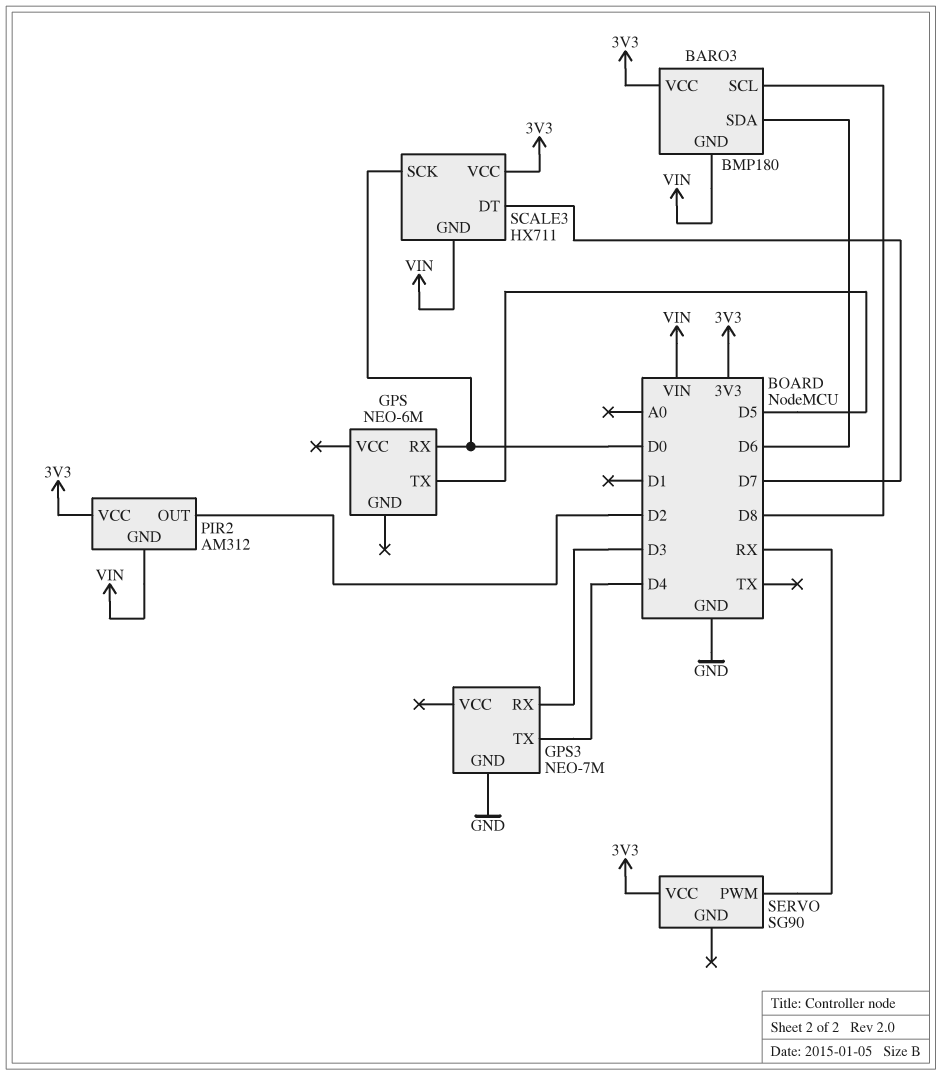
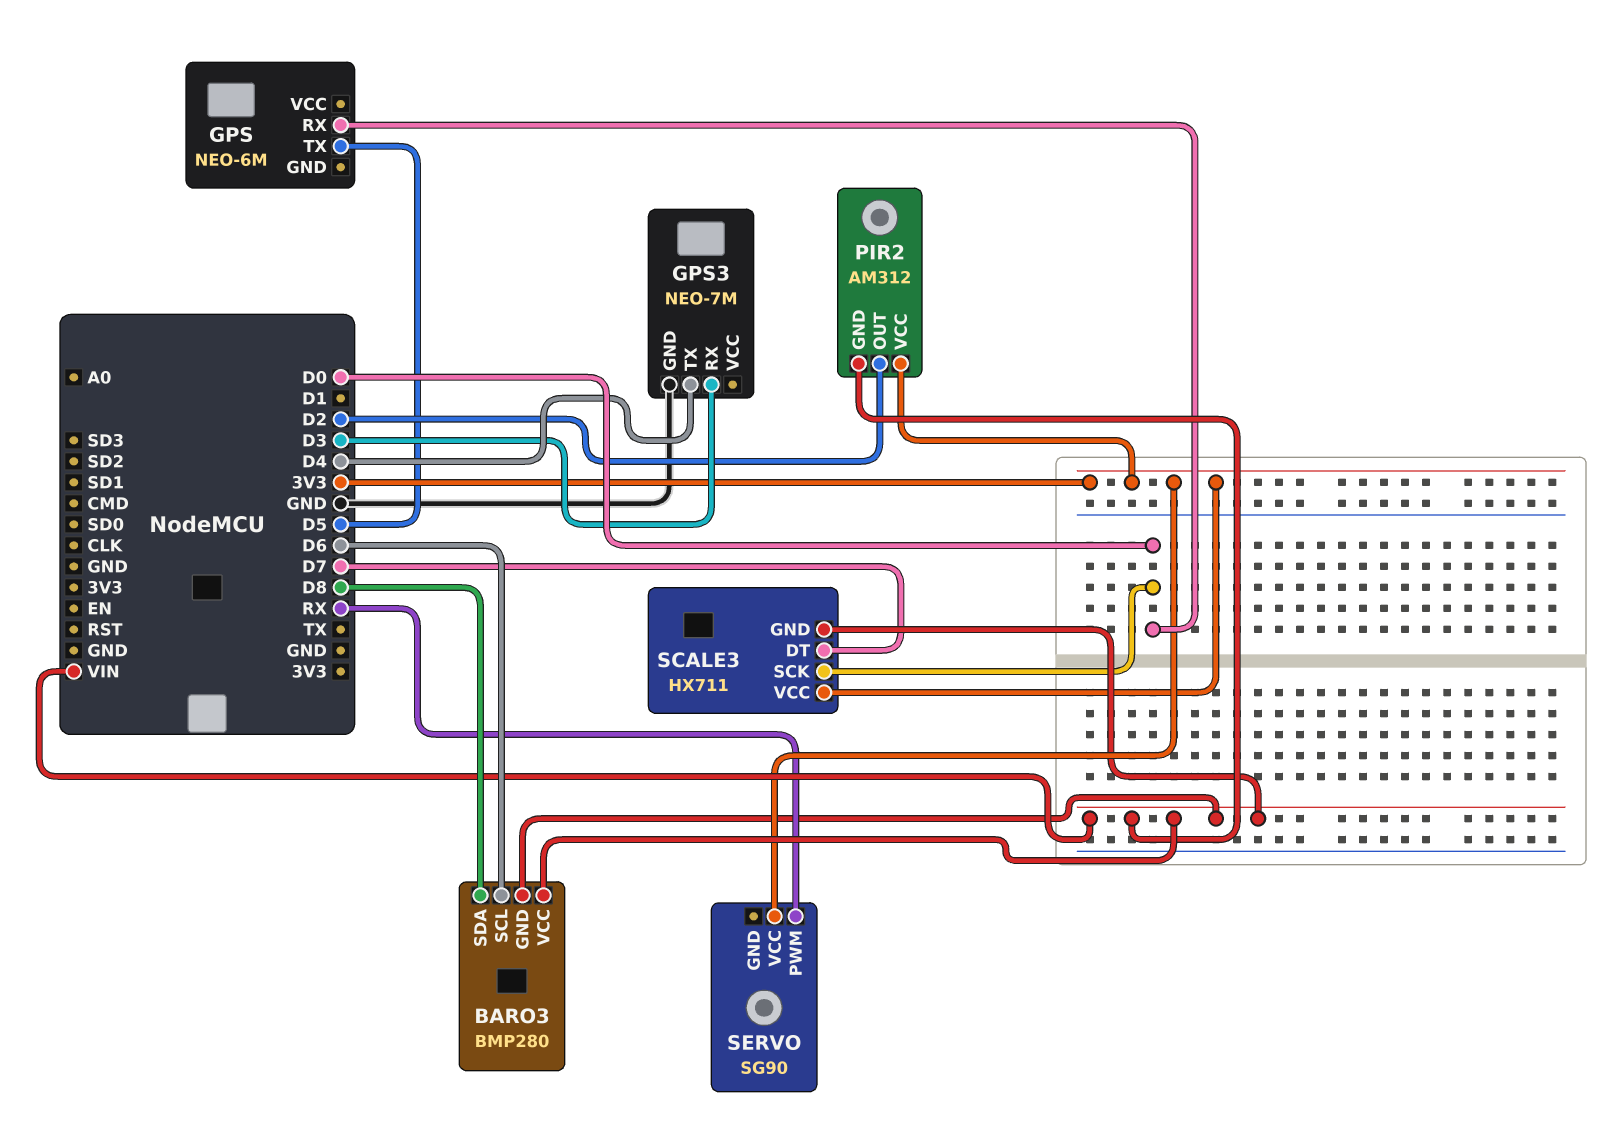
BARO3: BMP180 -> BMP280
BARO3 pin SCL: D8 -> D6
BARO3 pin SDA: D6 -> D8
BARO3 pin VCC: 3V3 -> VIN

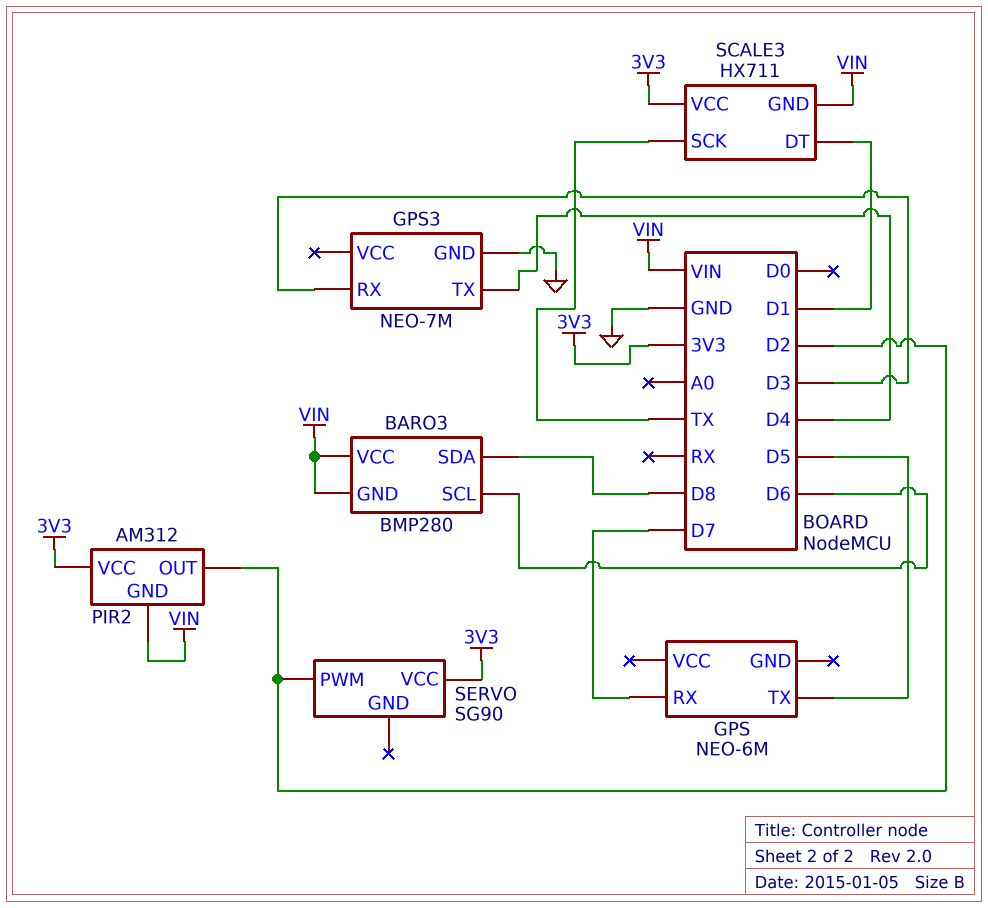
GPS pin RX: D0 -> D7
SCALE3 pin DT: D7 -> D1
SCALE3 pin SCK: D0 -> TX
SERVO pin PWM: RX -> D2

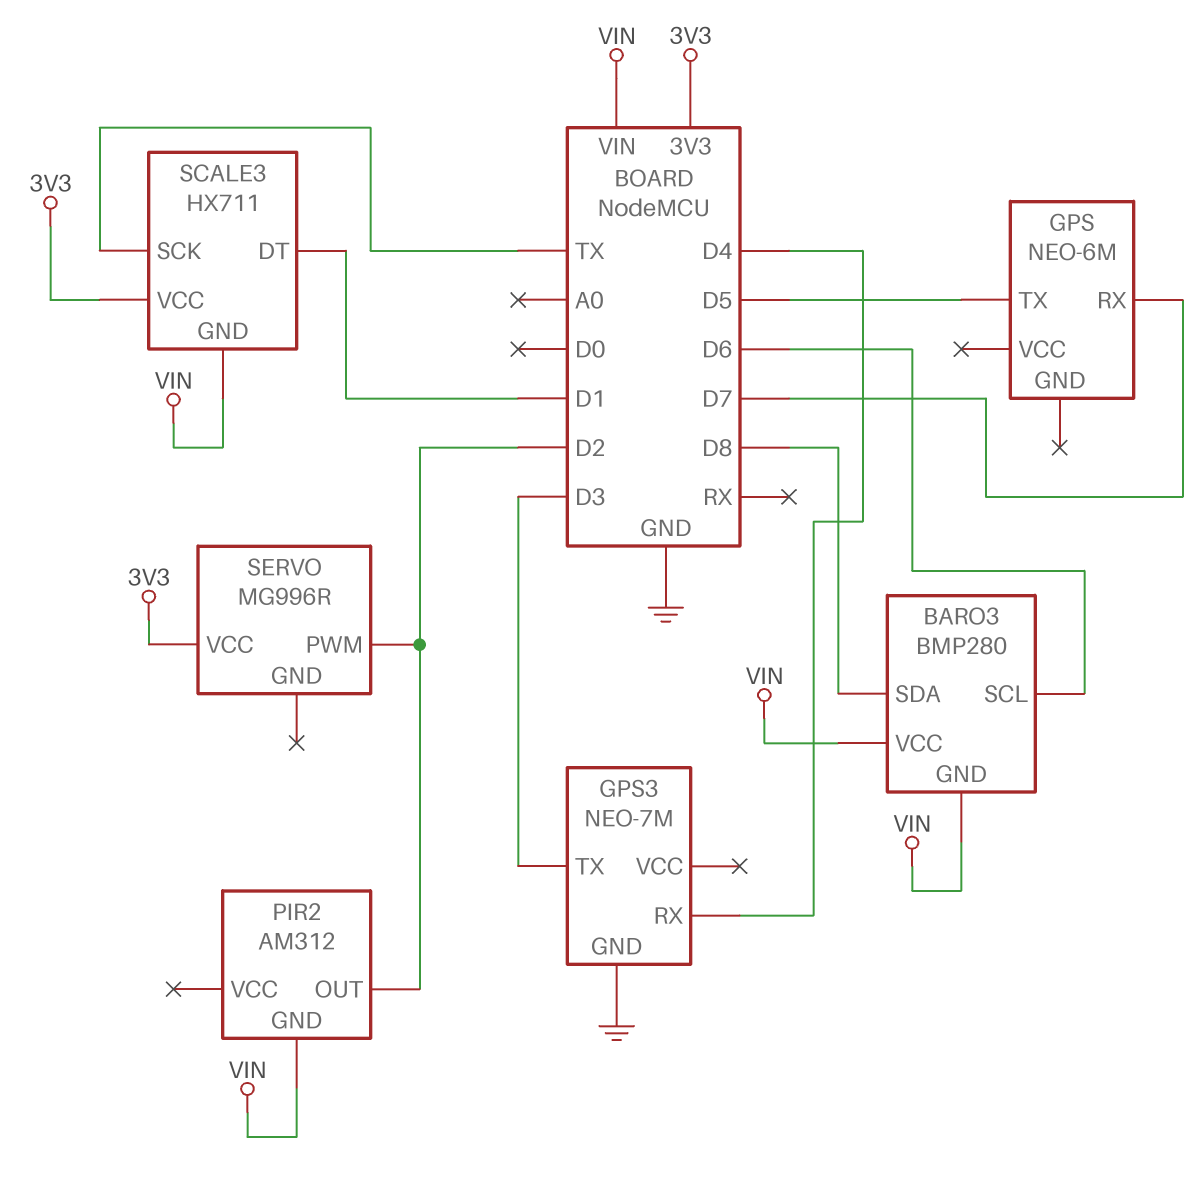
GPS3 pin RX: D3 -> D4
GPS3 pin TX: D4 -> D3
PIR2 pin VCC: 3V3 -> none
SERVO: SG90 -> MG996R

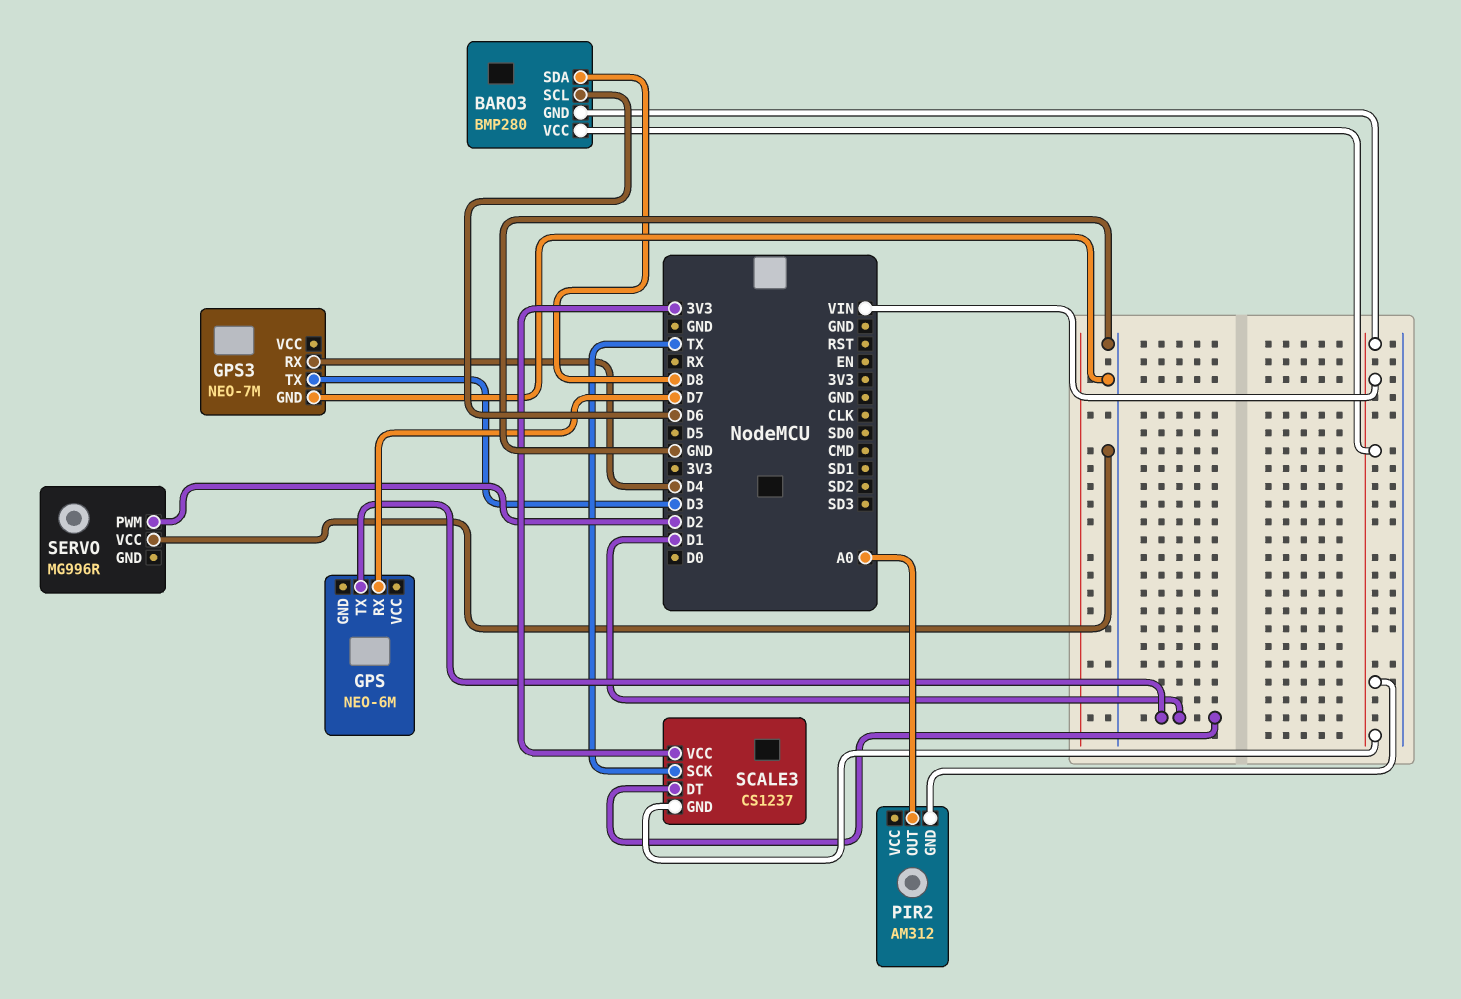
GPS pin TX: D5 -> D1
PIR2 pin OUT: D2 -> A0
SCALE3: HX711 -> CS1237
SERVO pin VCC: 3V3 -> GND

